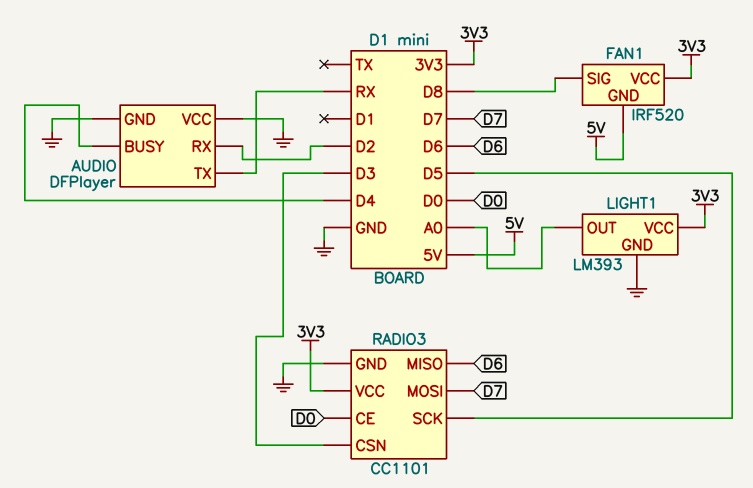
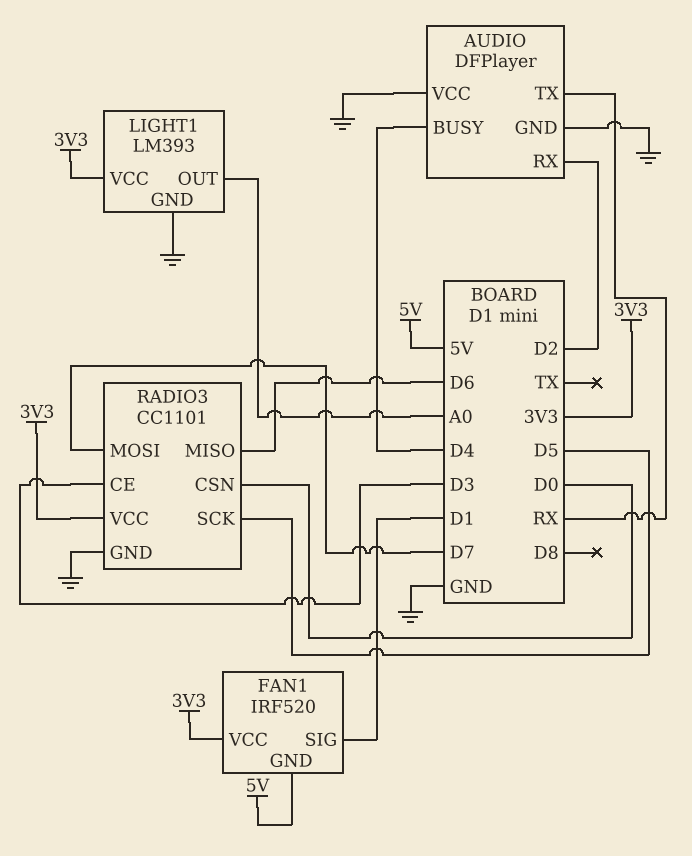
FAN1 pin SIG: D8 -> D1
RADIO3 pin CE: D0 -> D3
RADIO3 pin CSN: D3 -> D0

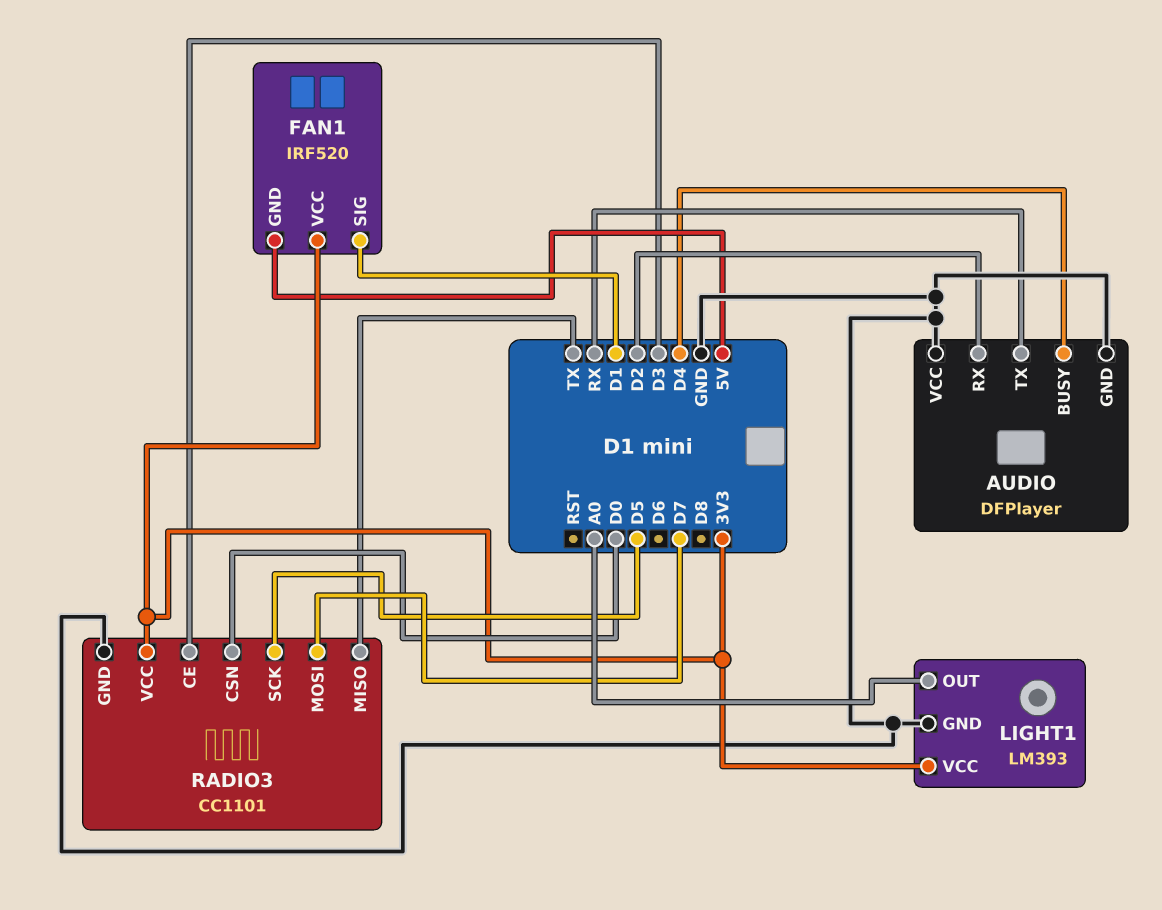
RADIO3 pin MISO: D6 -> TX

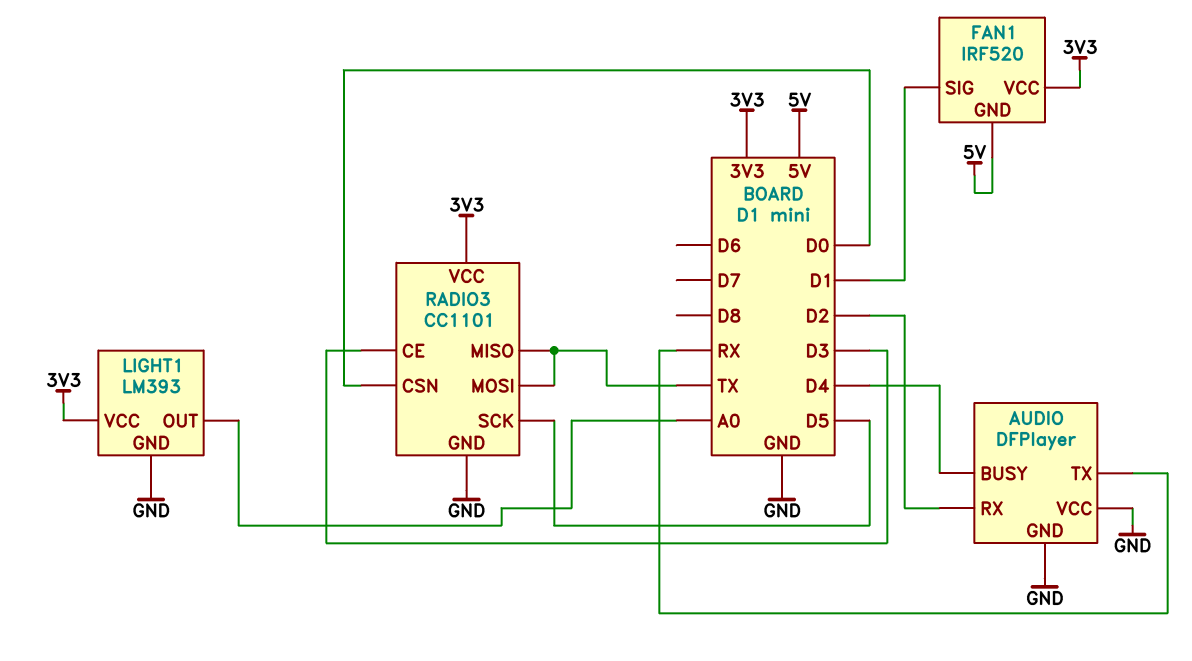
RADIO3 pin MOSI: D7 -> TX

